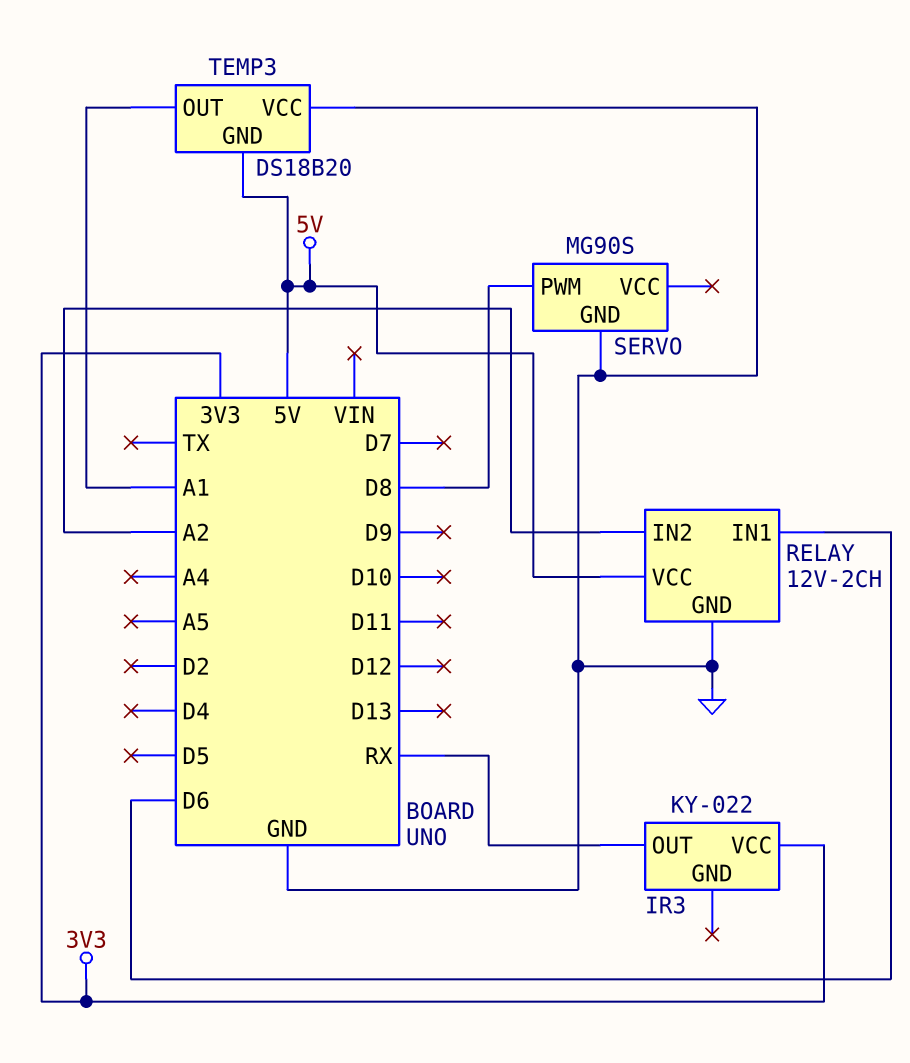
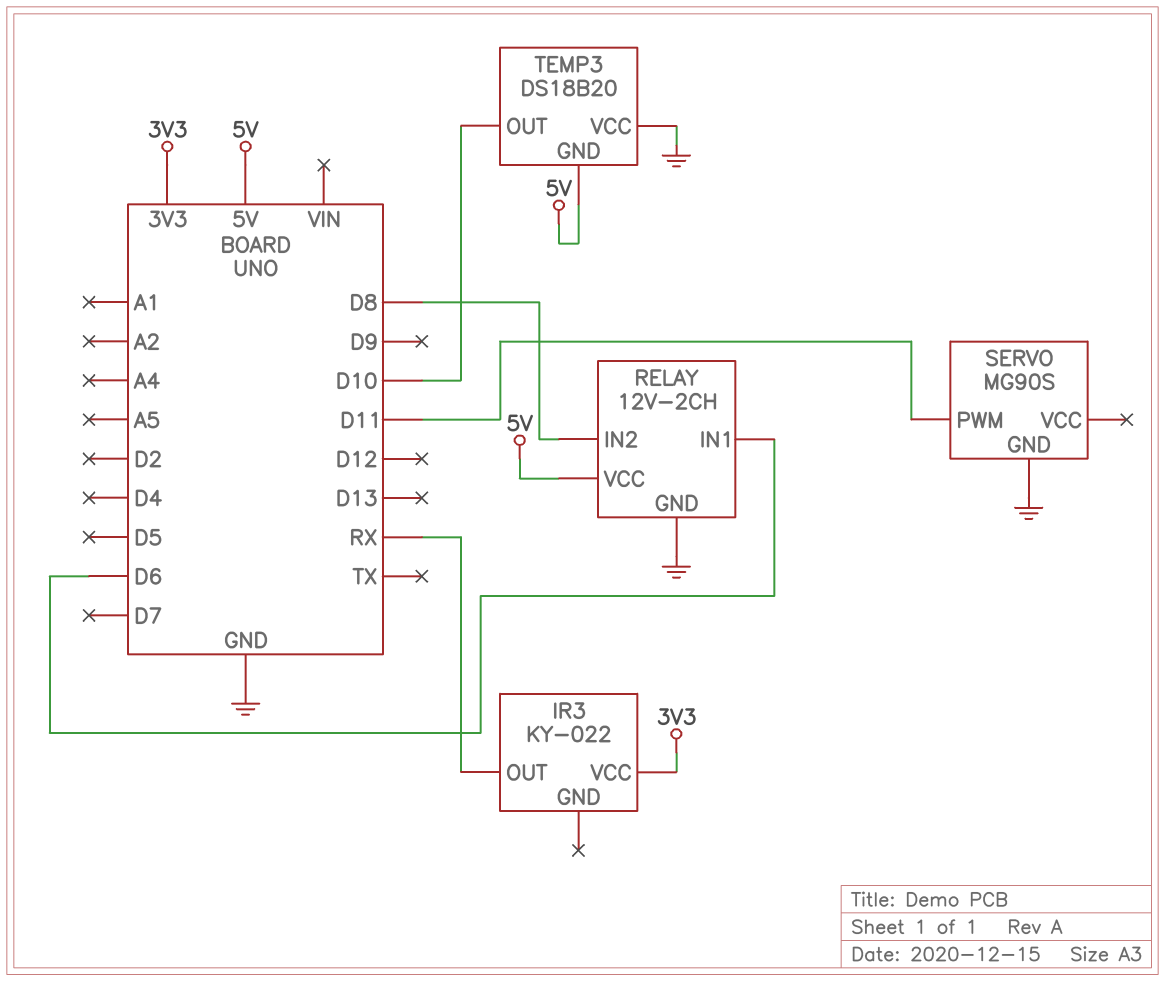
RELAY pin IN2: A2 -> D8
SERVO pin PWM: D8 -> D11
TEMP3 pin OUT: A1 -> D10

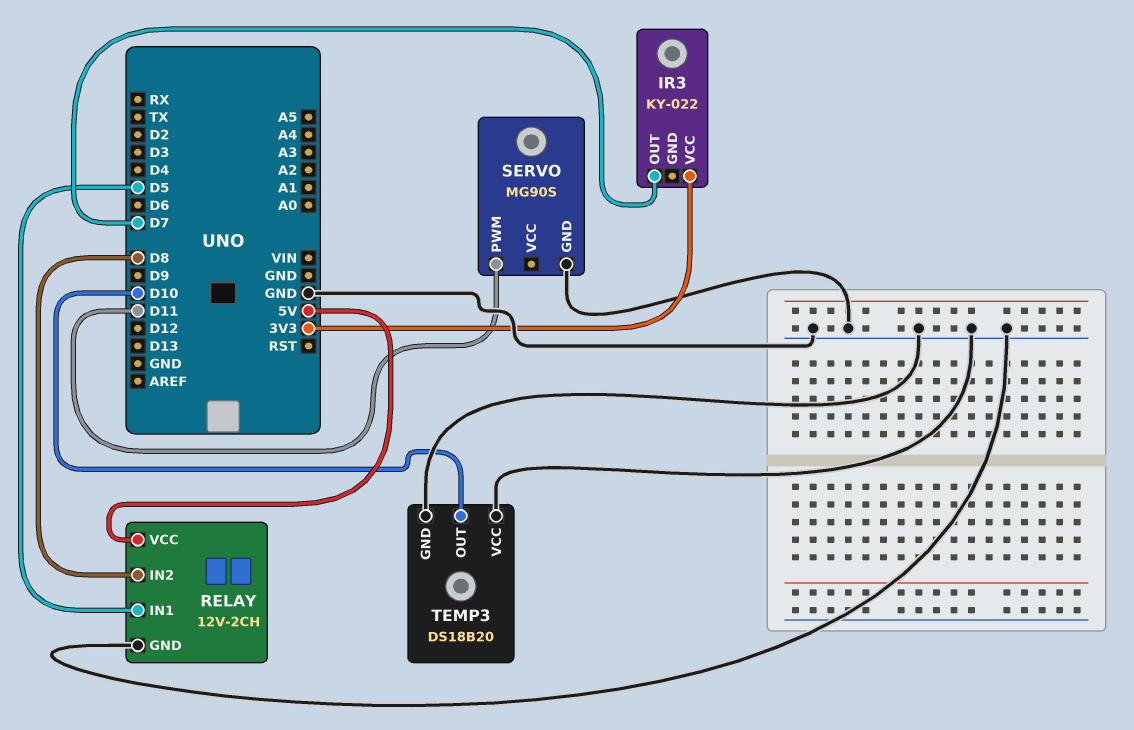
IR3 pin OUT: RX -> D7
RELAY pin IN1: D6 -> D5
TEMP3 pin GND: 5V -> GND

